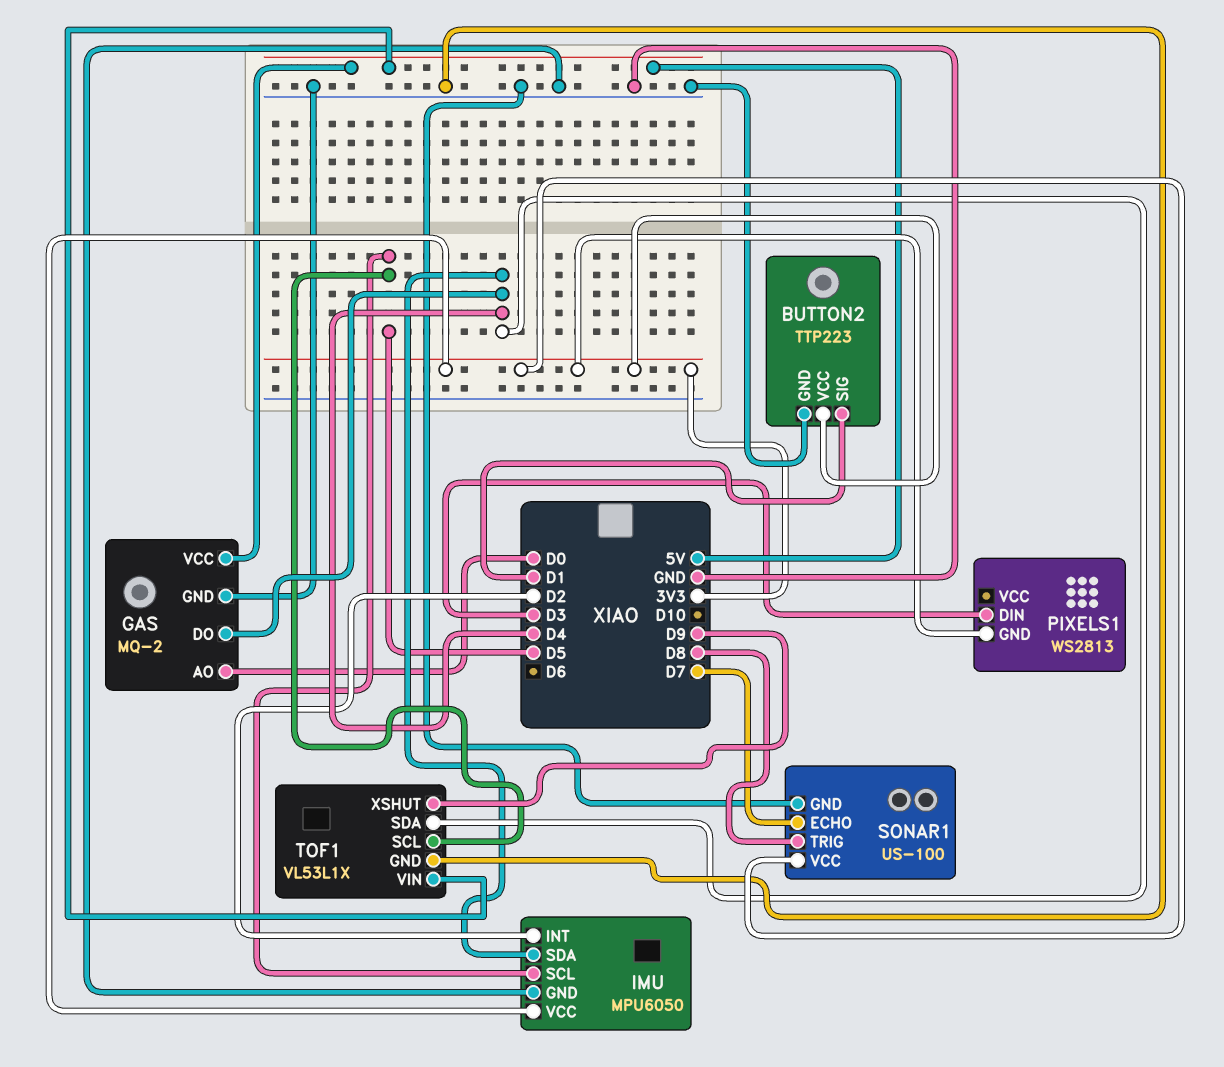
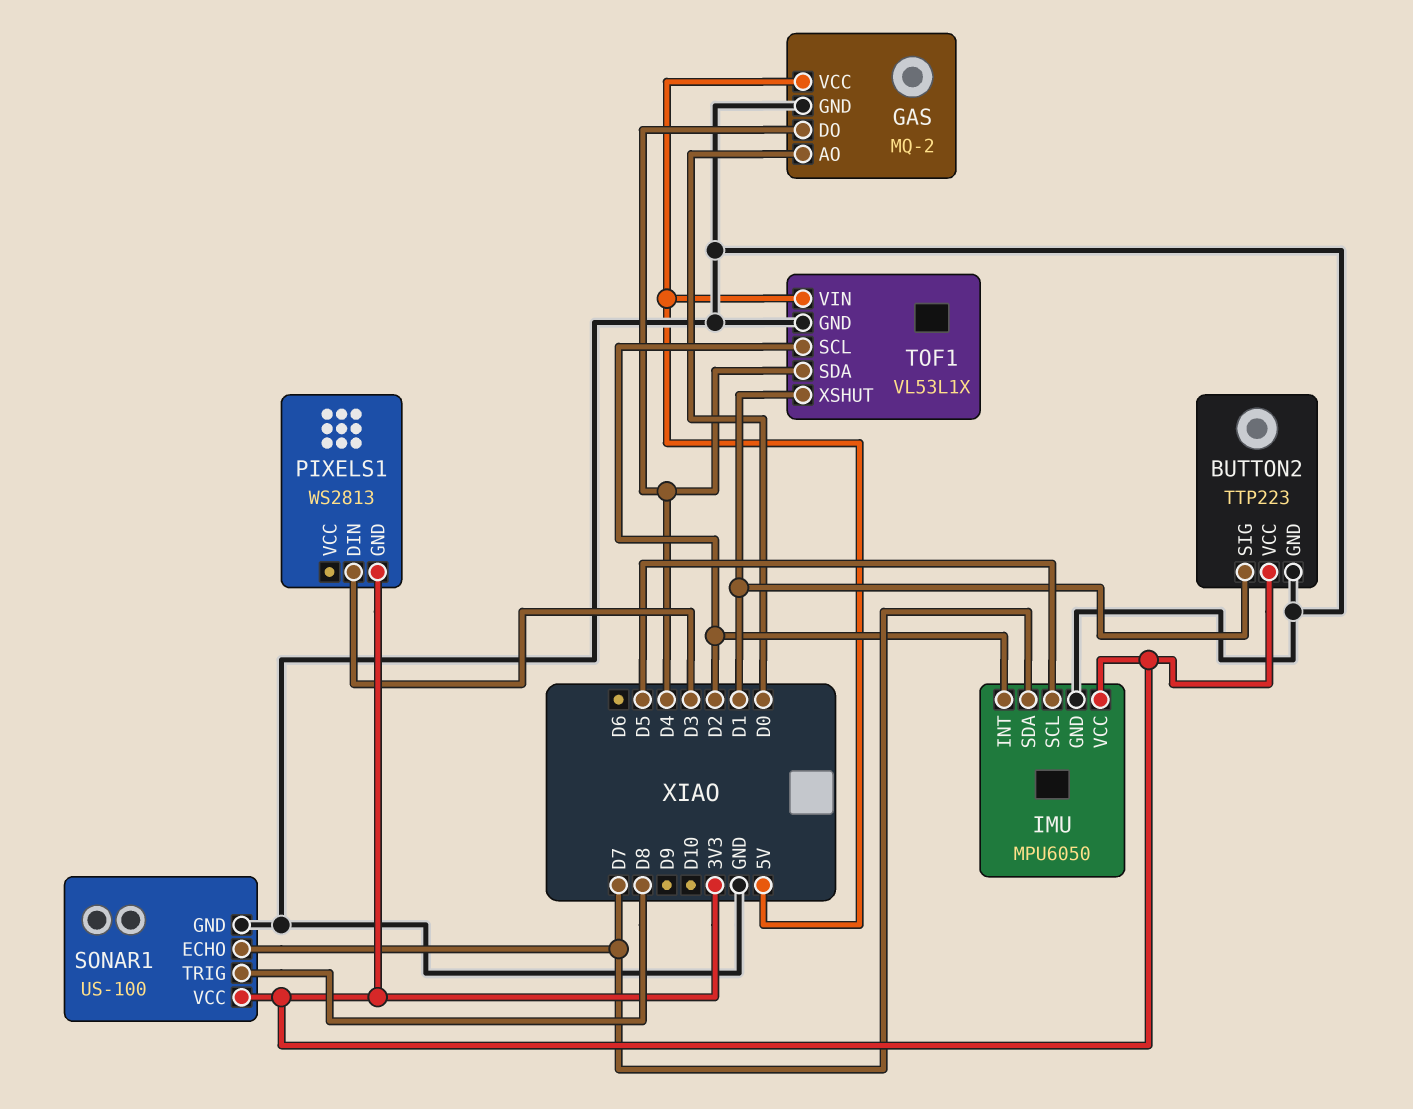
IMU pin SDA: D4 -> D7
TOF1 pin SCL: D5 -> D2
TOF1 pin XSHUT: D9 -> D1

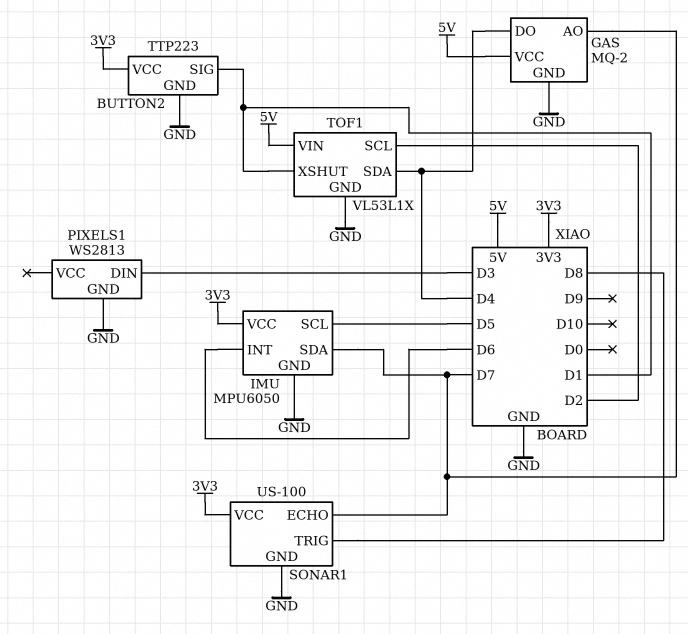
GAS pin AO: D0 -> D7
IMU pin INT: D2 -> D6
PIXELS1 pin GND: 3V3 -> GND

